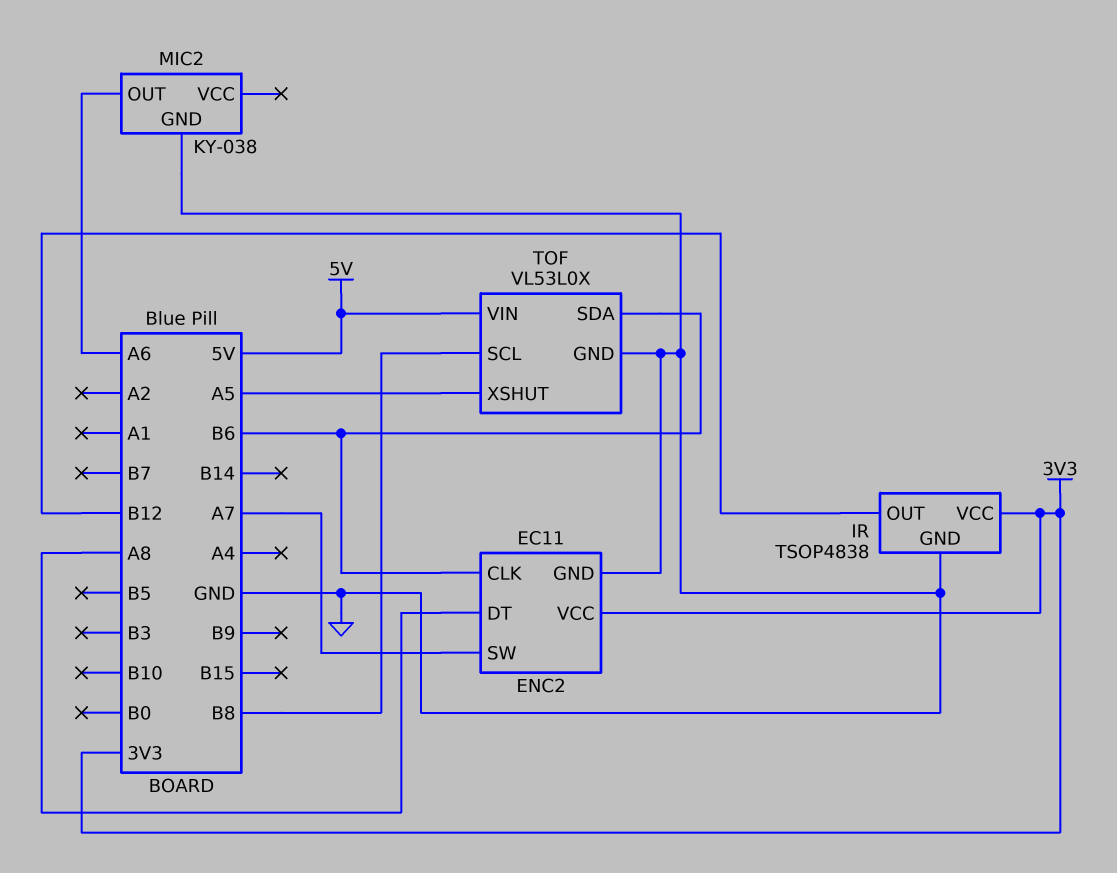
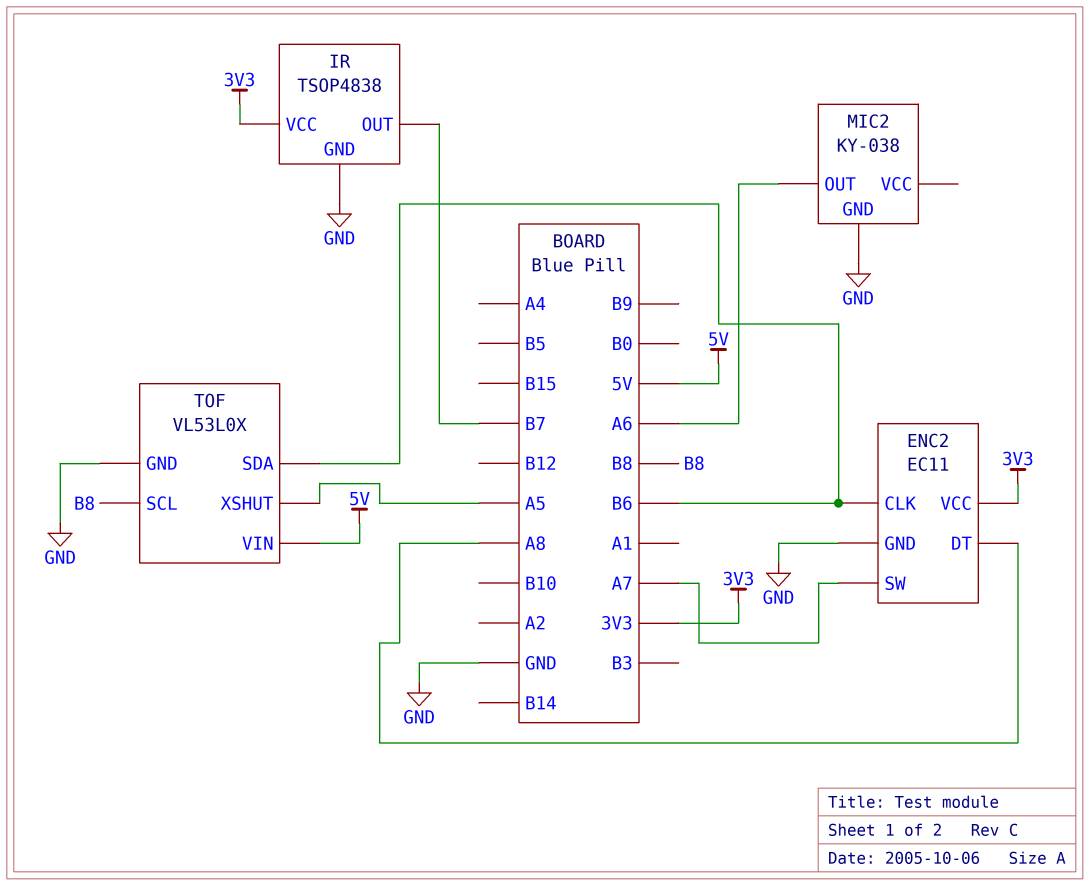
IR pin OUT: B12 -> B7

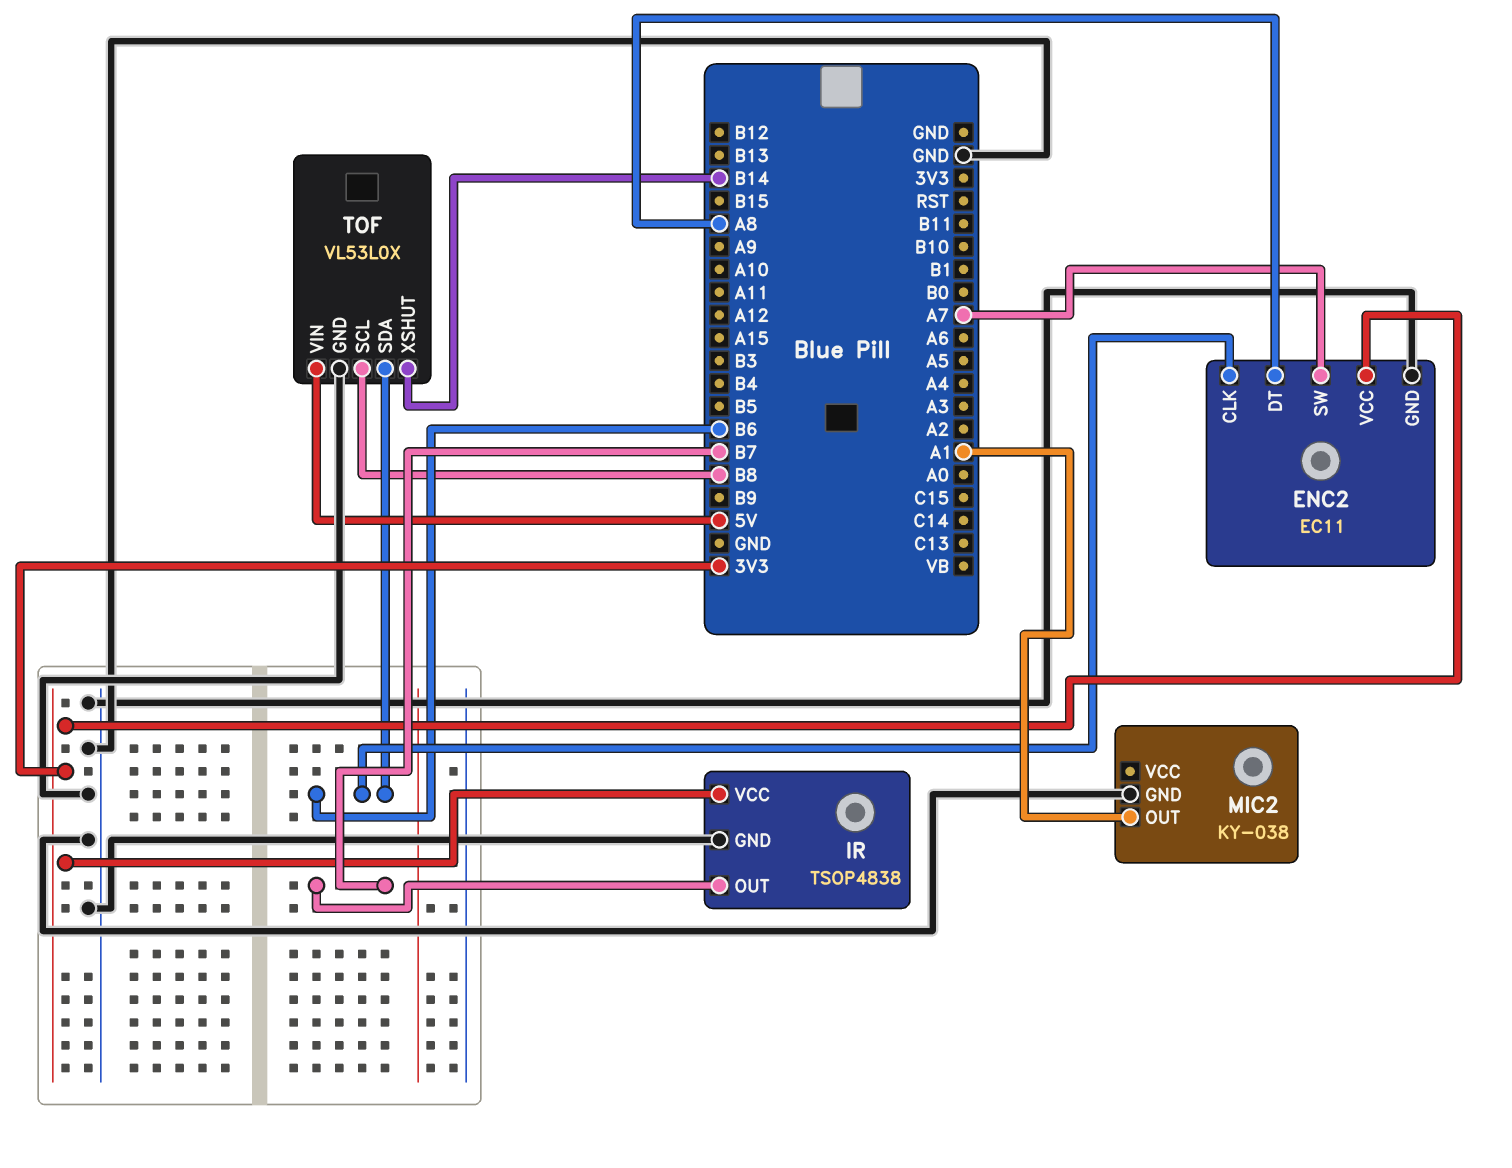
MIC2 pin OUT: A6 -> A1
TOF pin XSHUT: A5 -> B14

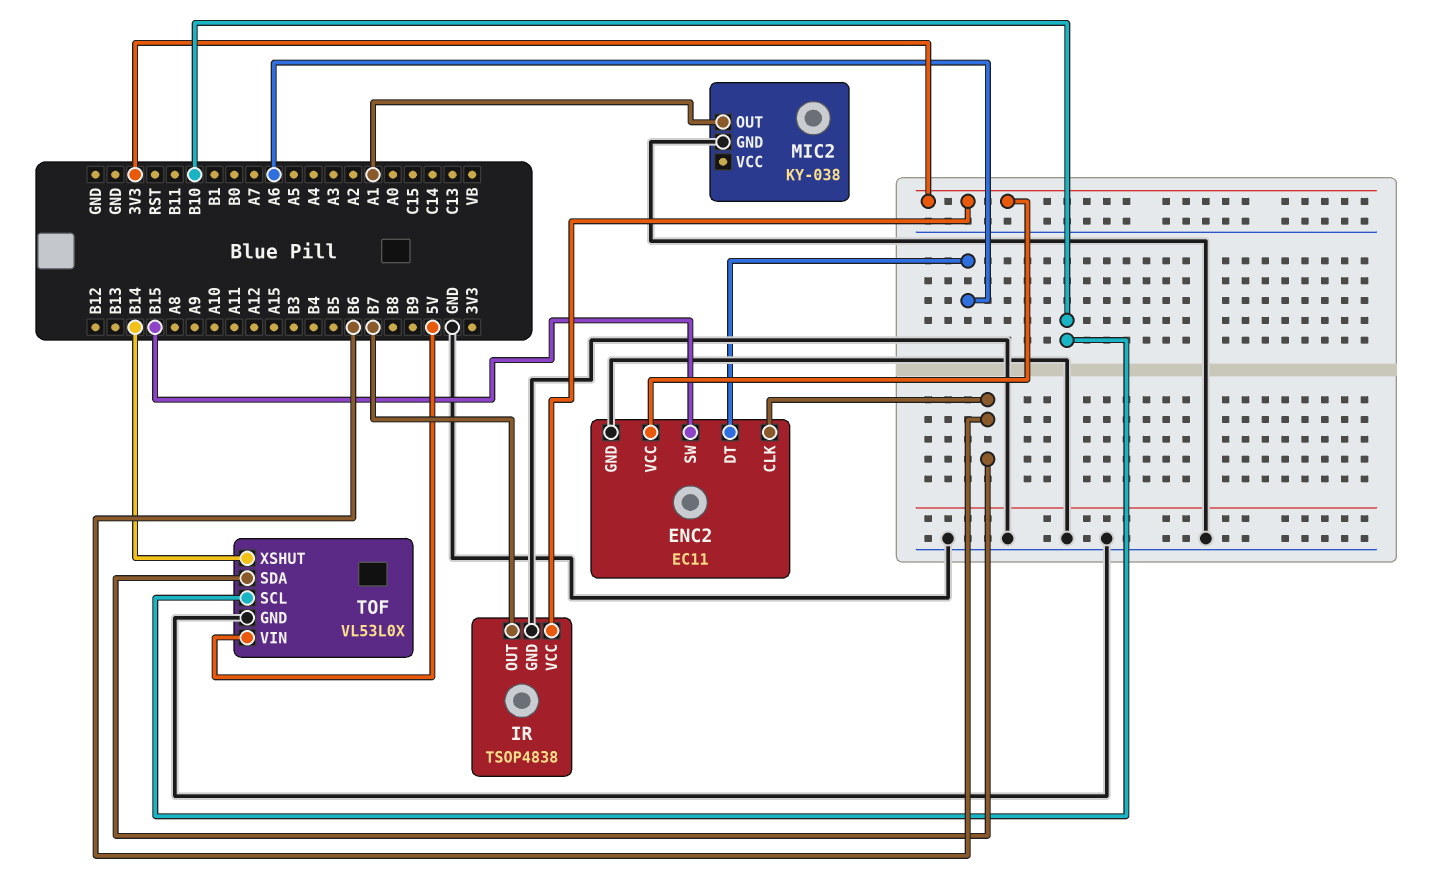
ENC2 pin DT: A8 -> A6
ENC2 pin SW: A7 -> B15
TOF pin SCL: B8 -> B10

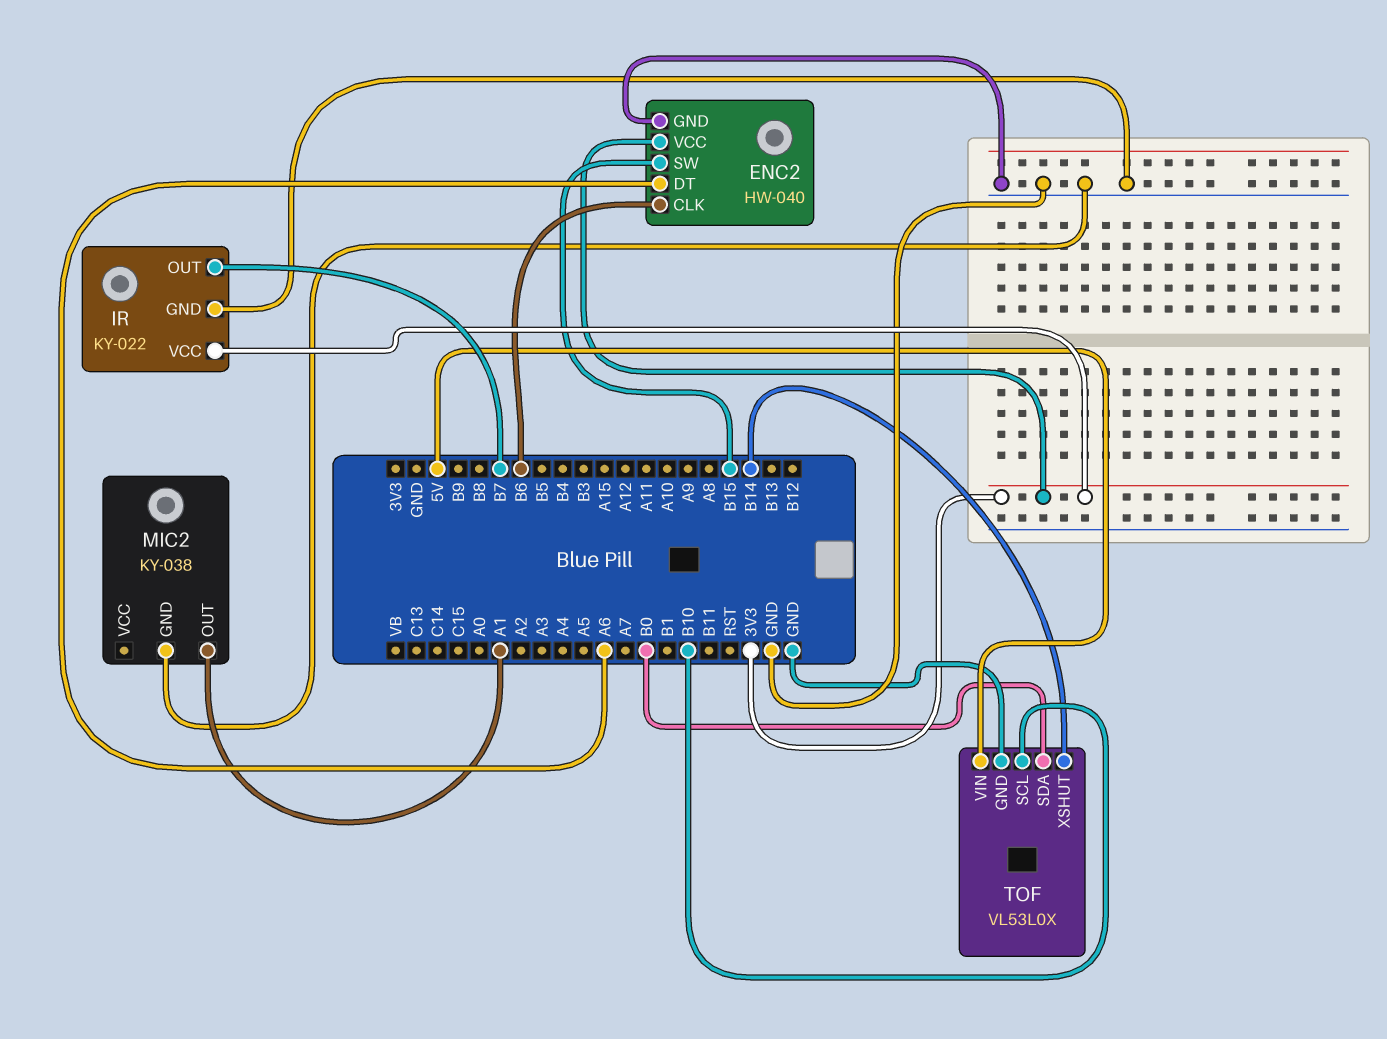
ENC2: EC11 -> HW-040
IR: TSOP4838 -> KY-022
TOF pin SDA: B6 -> B0

